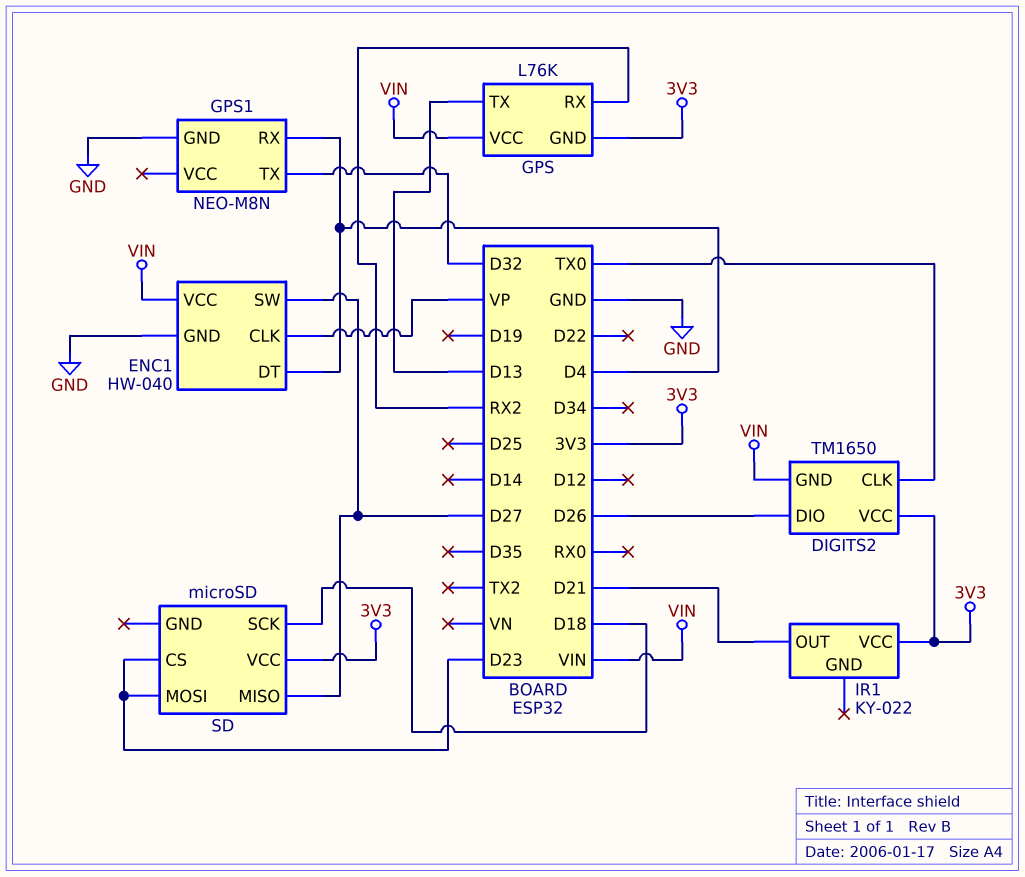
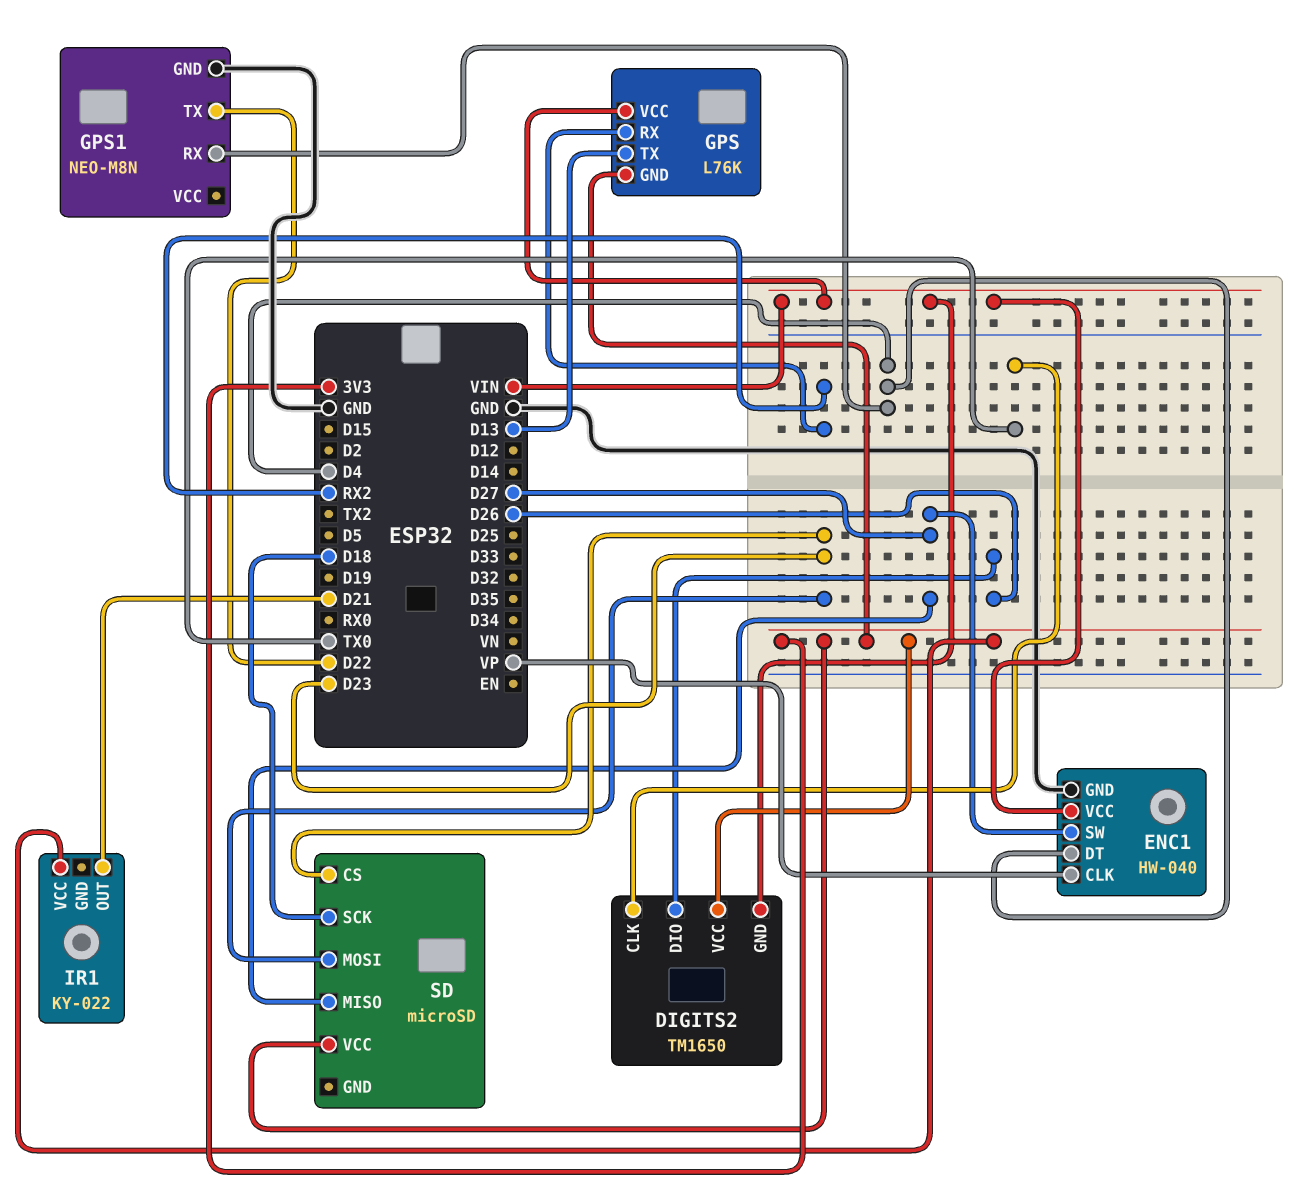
GPS1 pin TX: D32 -> D22

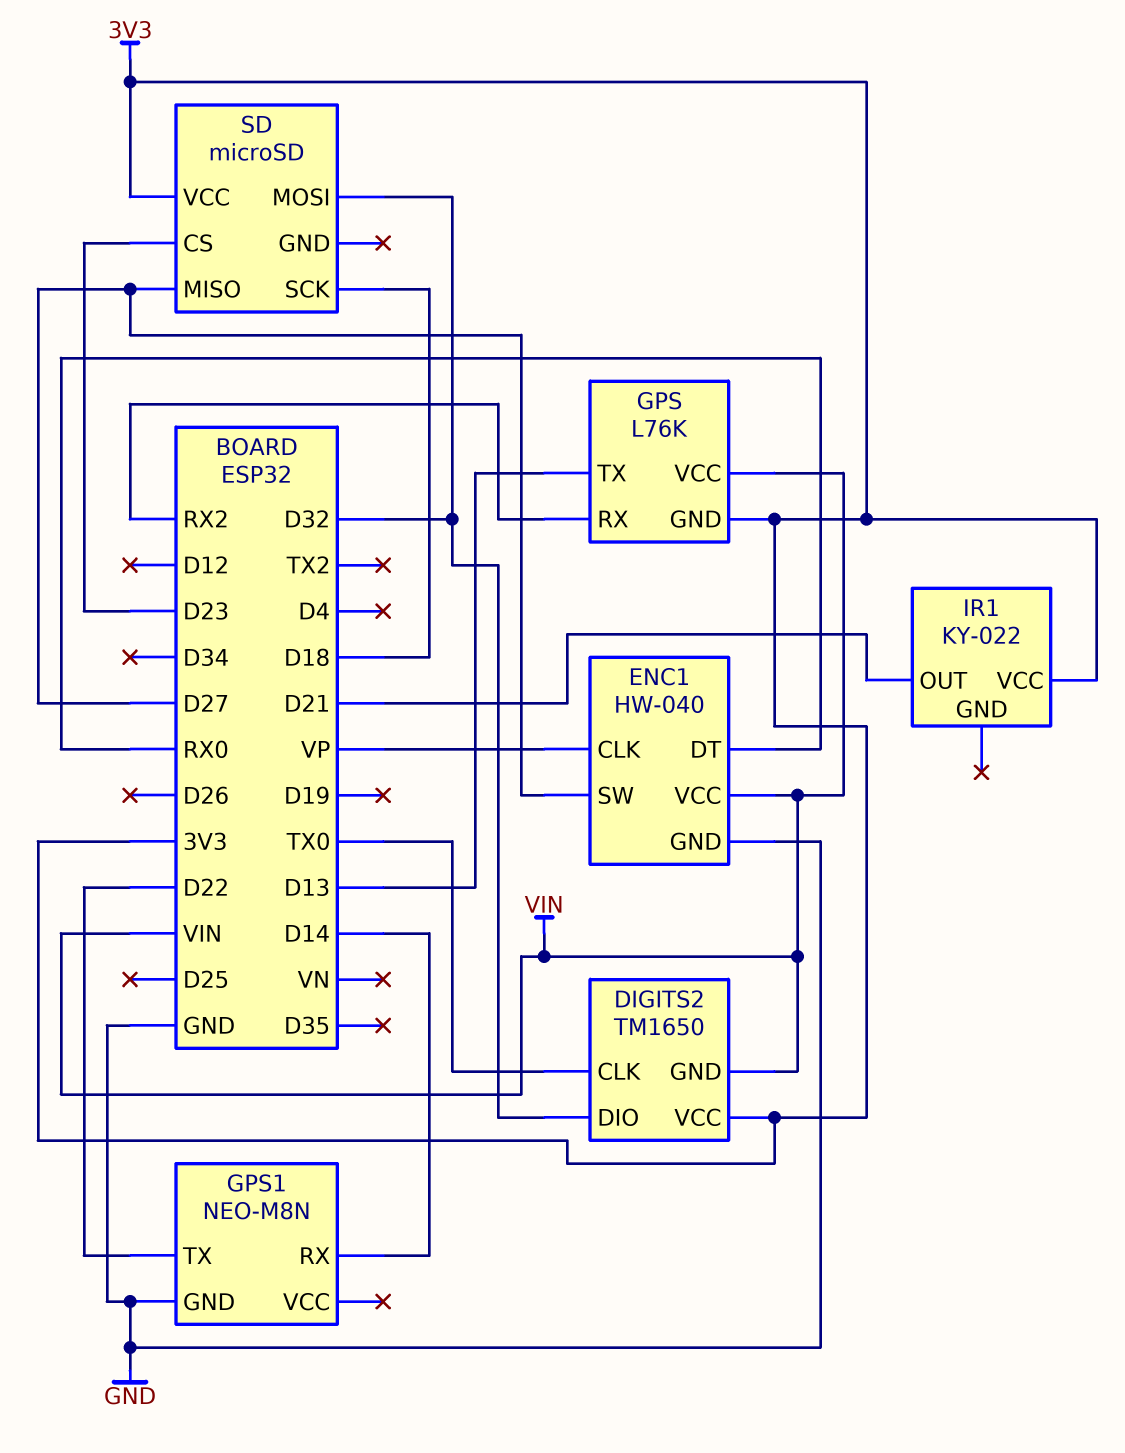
DIGITS2 pin DIO: D26 -> D32
ENC1 pin DT: D4 -> RX0
GPS1 pin RX: D4 -> D14
SD pin MOSI: D23 -> D32

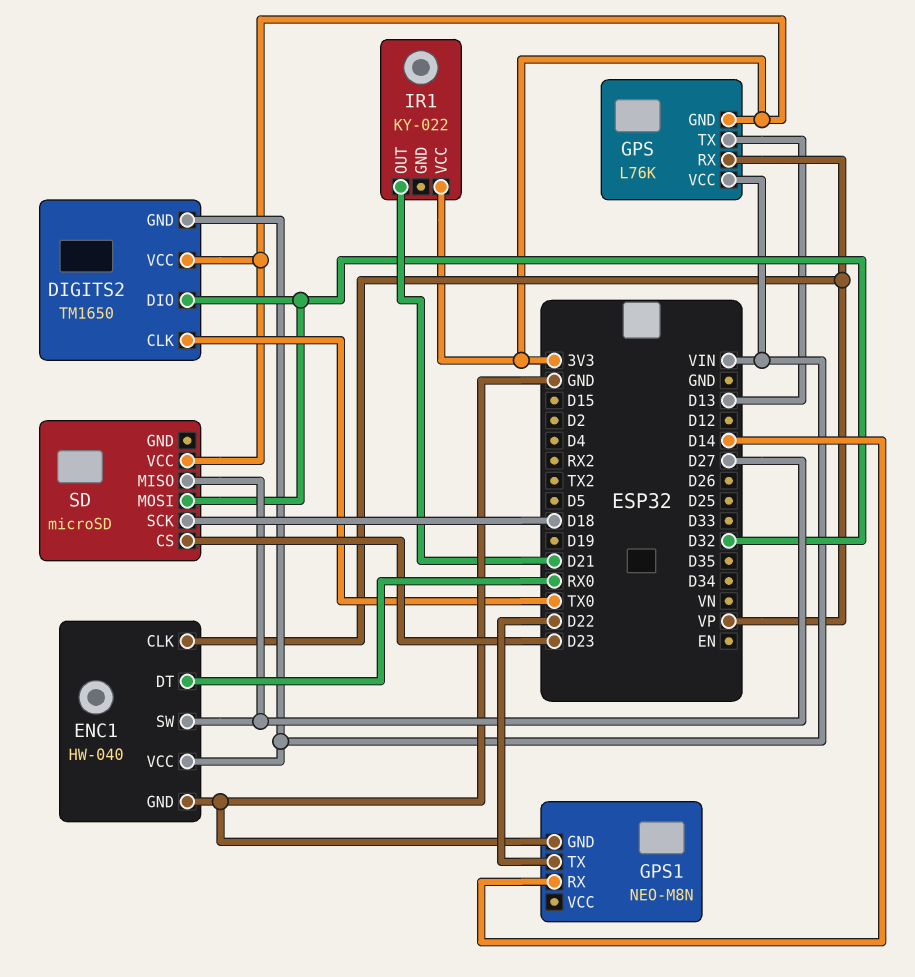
GPS pin RX: RX2 -> VP

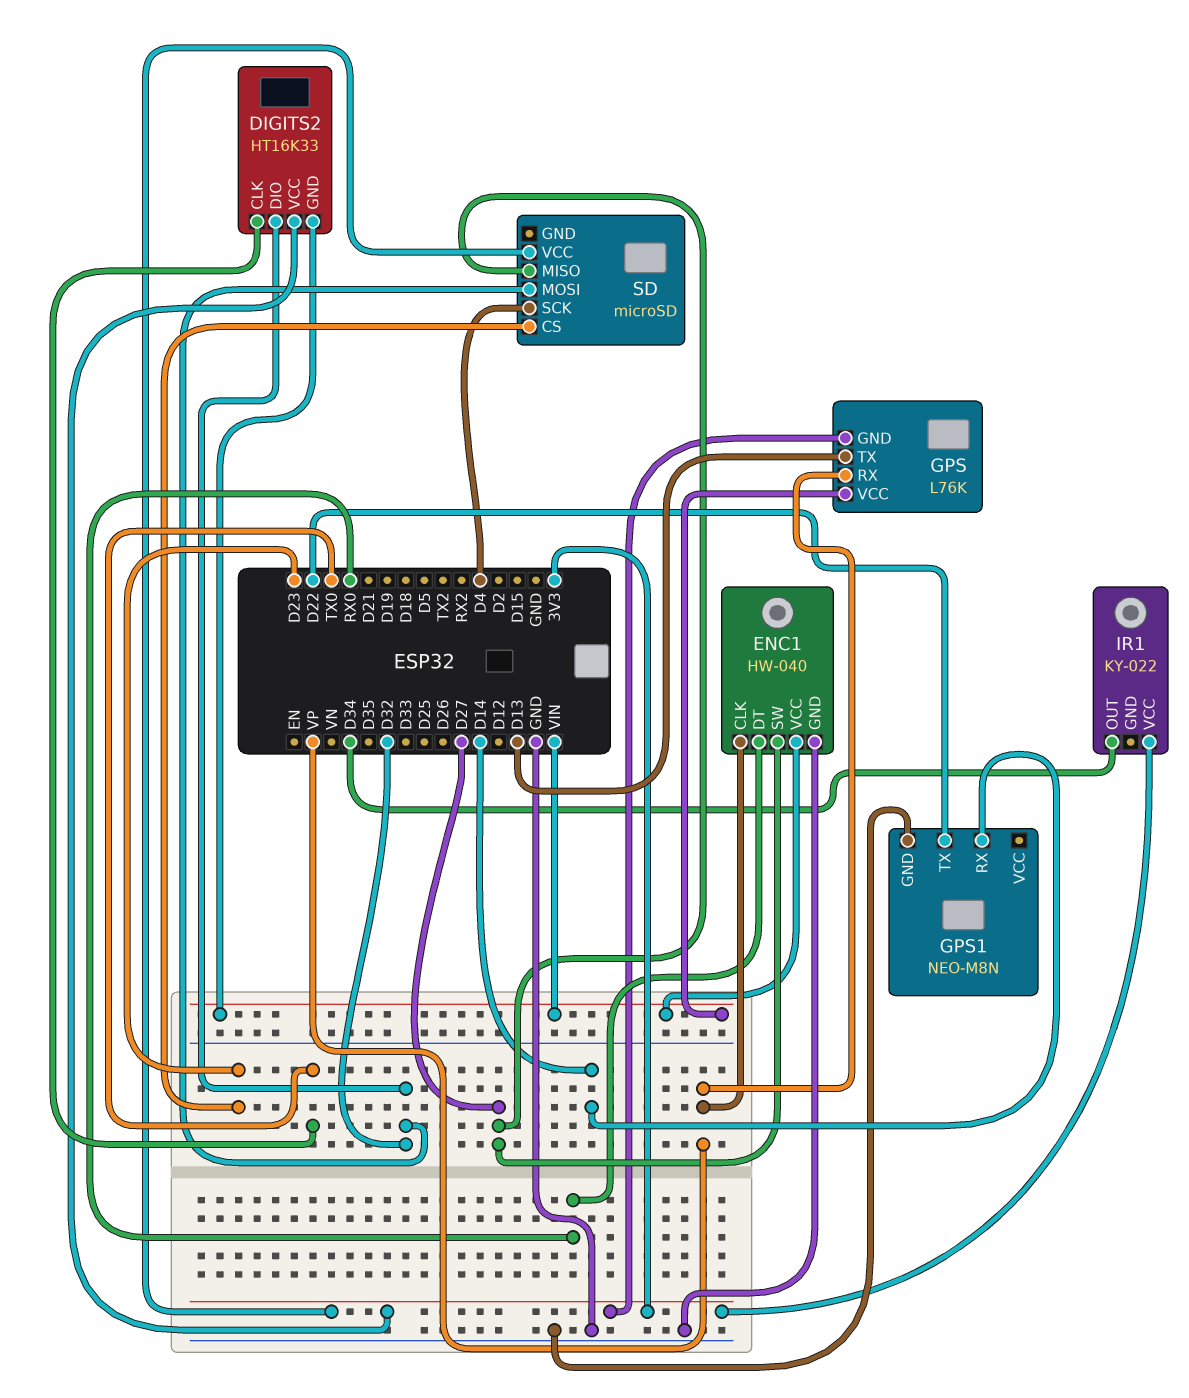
DIGITS2: TM1650 -> HT16K33
IR1 pin OUT: D21 -> D34
SD pin SCK: D18 -> D4

